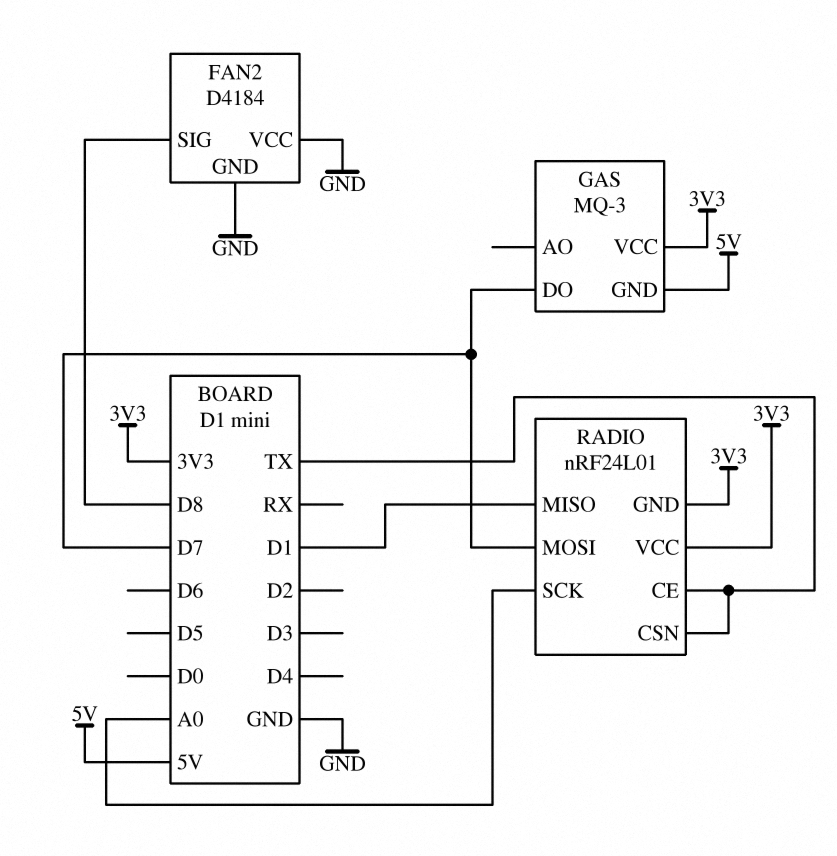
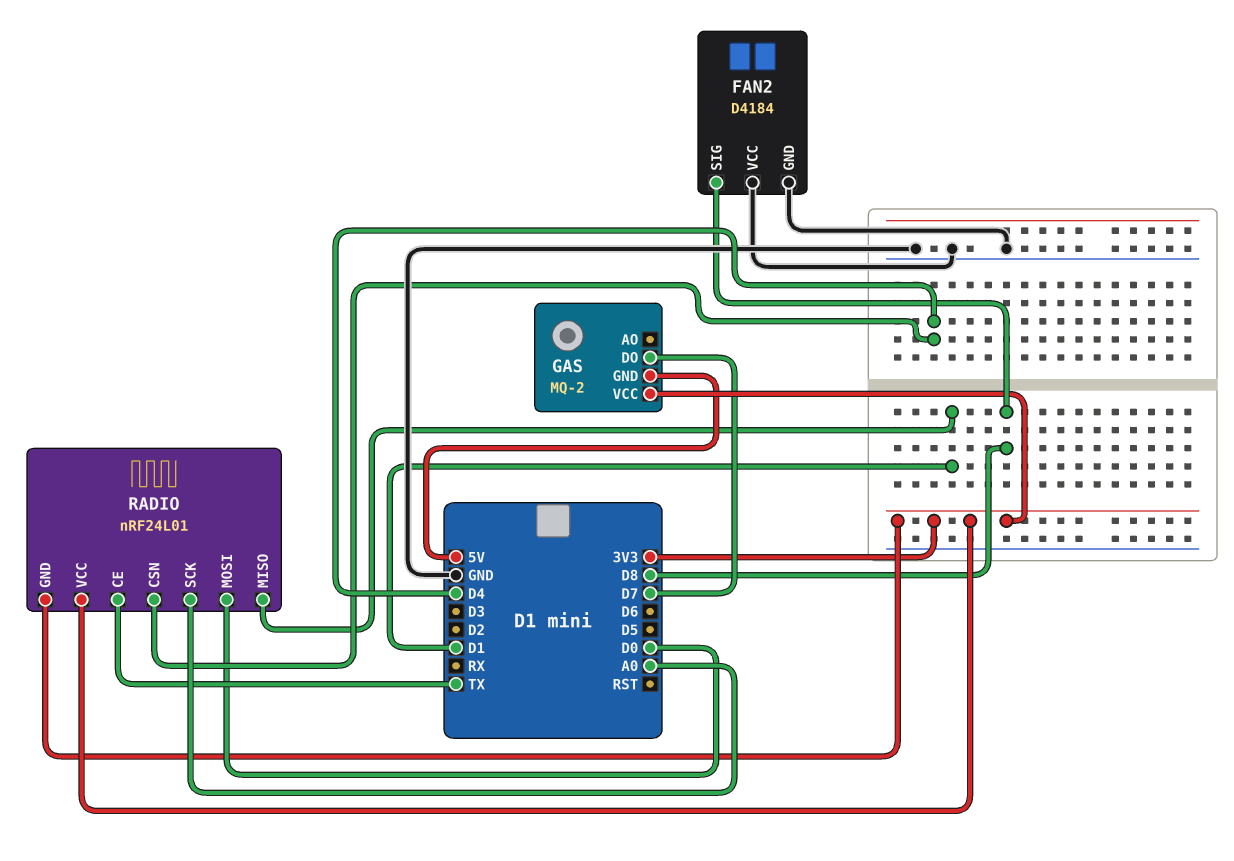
GAS: MQ-3 -> MQ-2
RADIO pin CSN: TX -> D4
RADIO pin MOSI: D7 -> D0

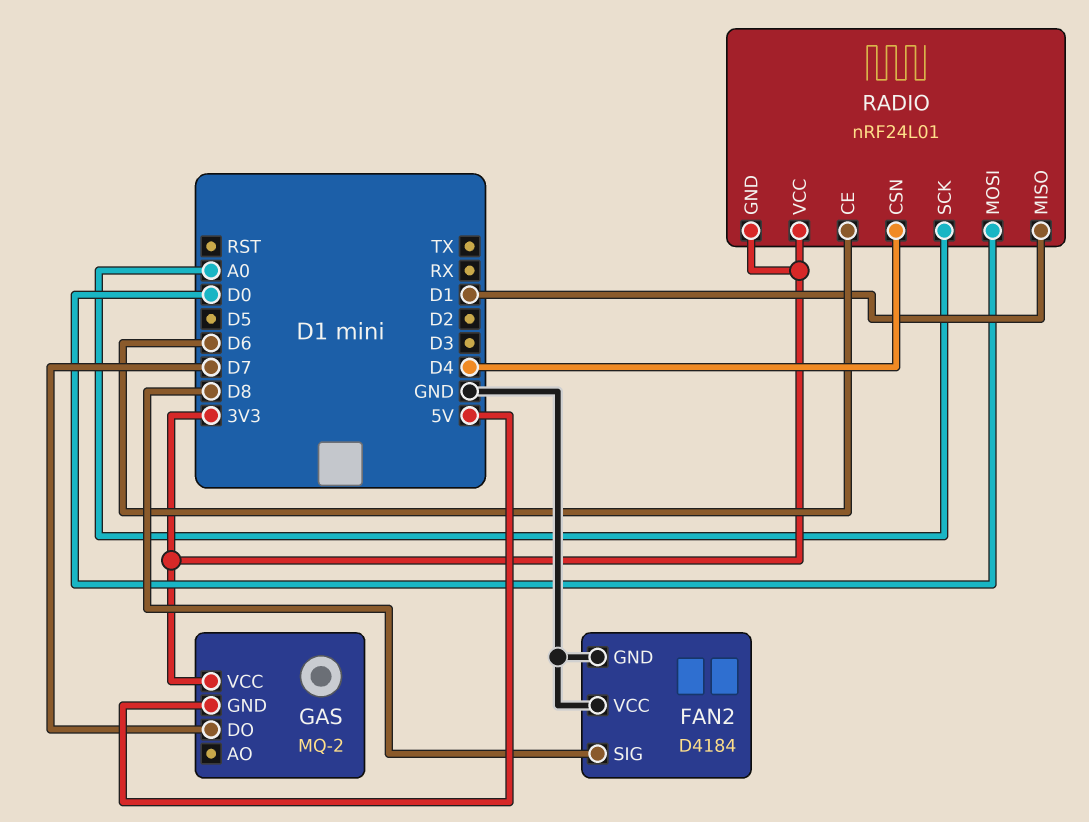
RADIO pin CE: TX -> D6

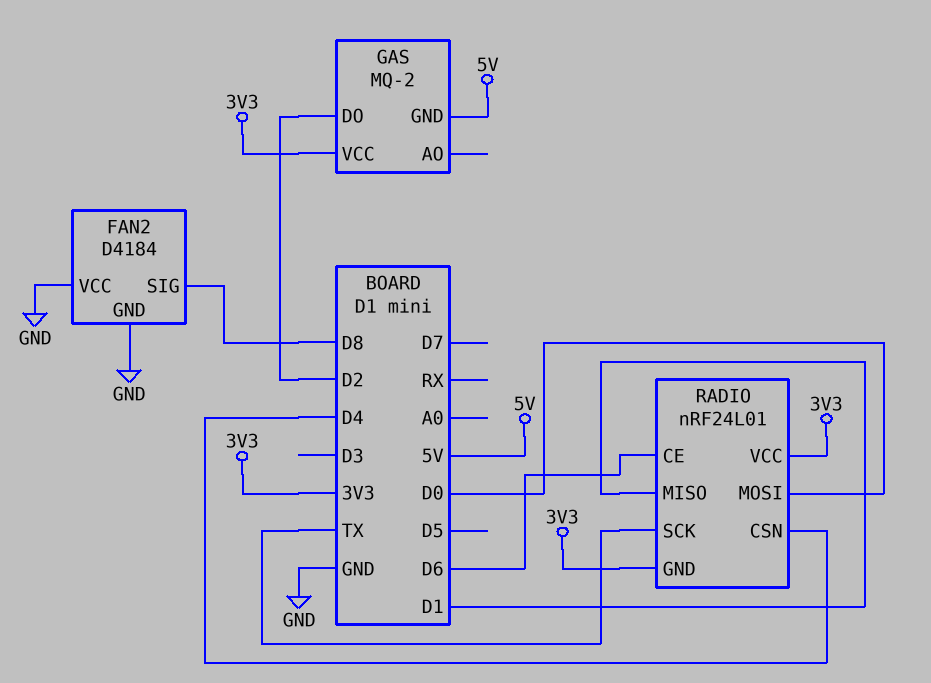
GAS pin DO: D7 -> D2
RADIO pin SCK: A0 -> TX

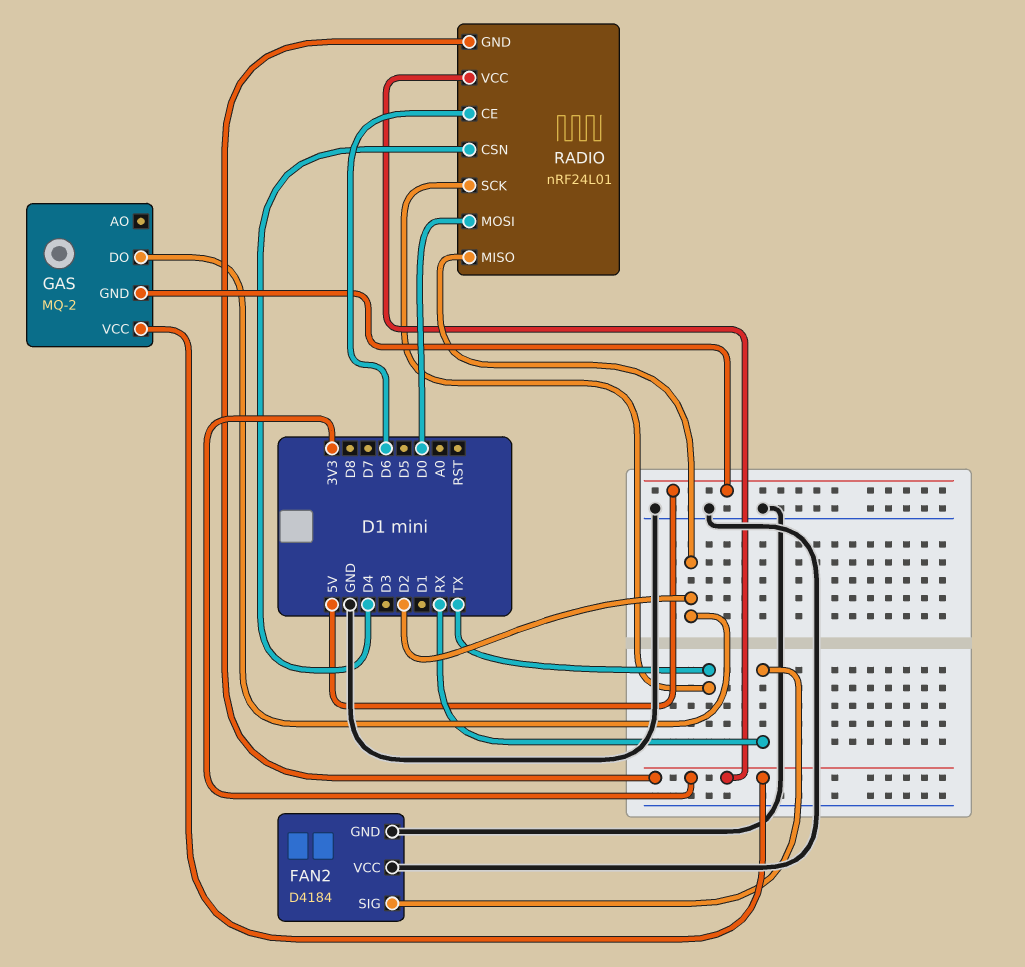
FAN2 pin SIG: D8 -> RX
RADIO pin MISO: D1 -> D2

